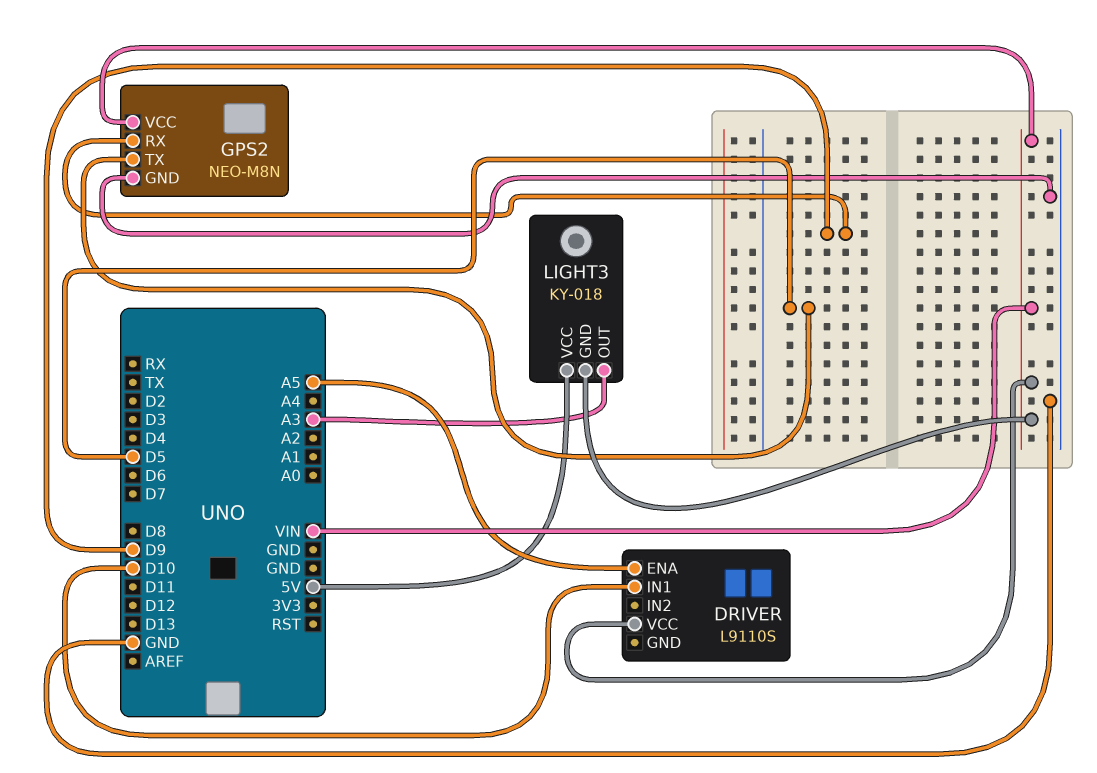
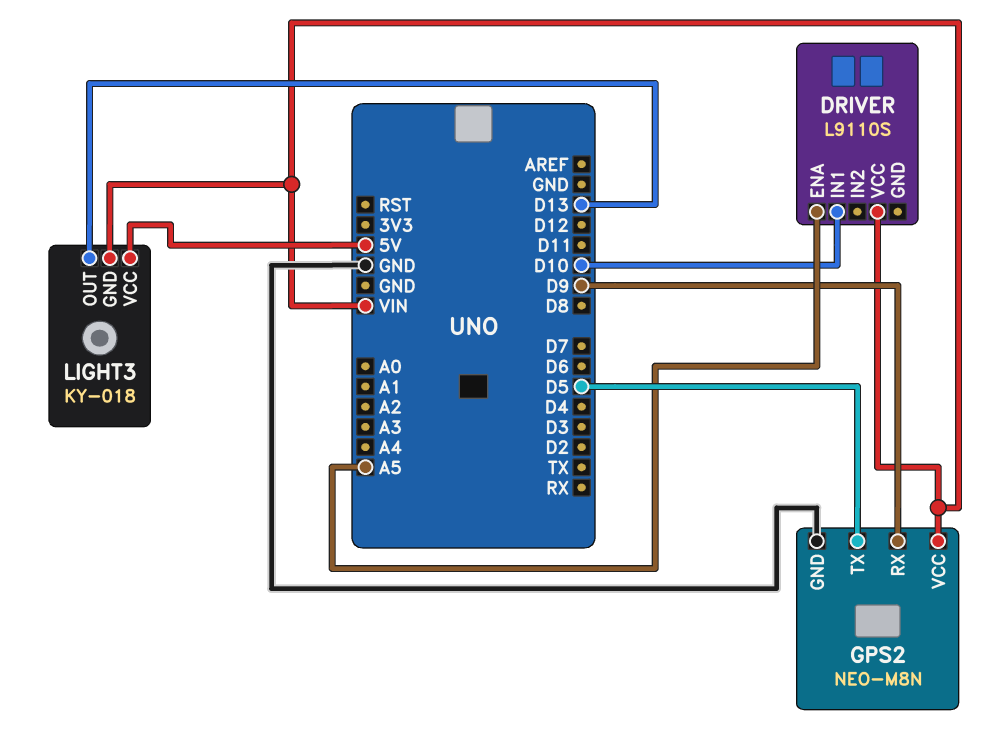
LIGHT3 pin OUT: A3 -> D13

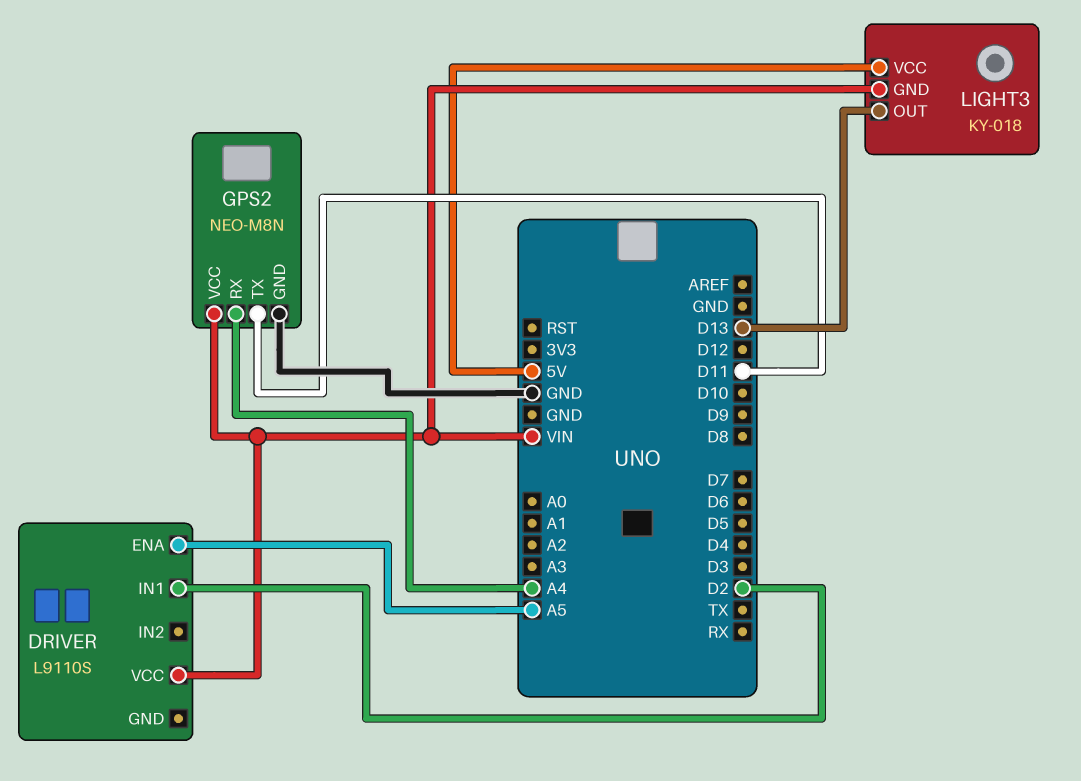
DRIVER pin IN1: D10 -> D2
GPS2 pin RX: D9 -> A4
GPS2 pin TX: D5 -> D11

